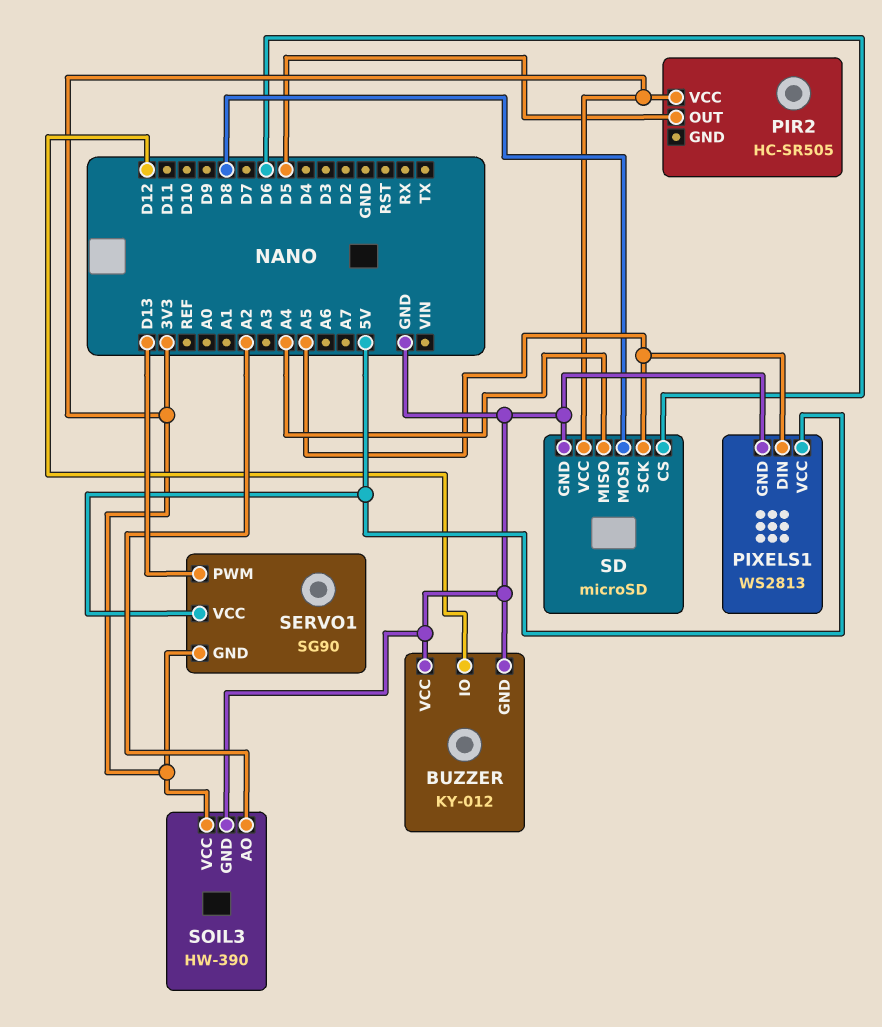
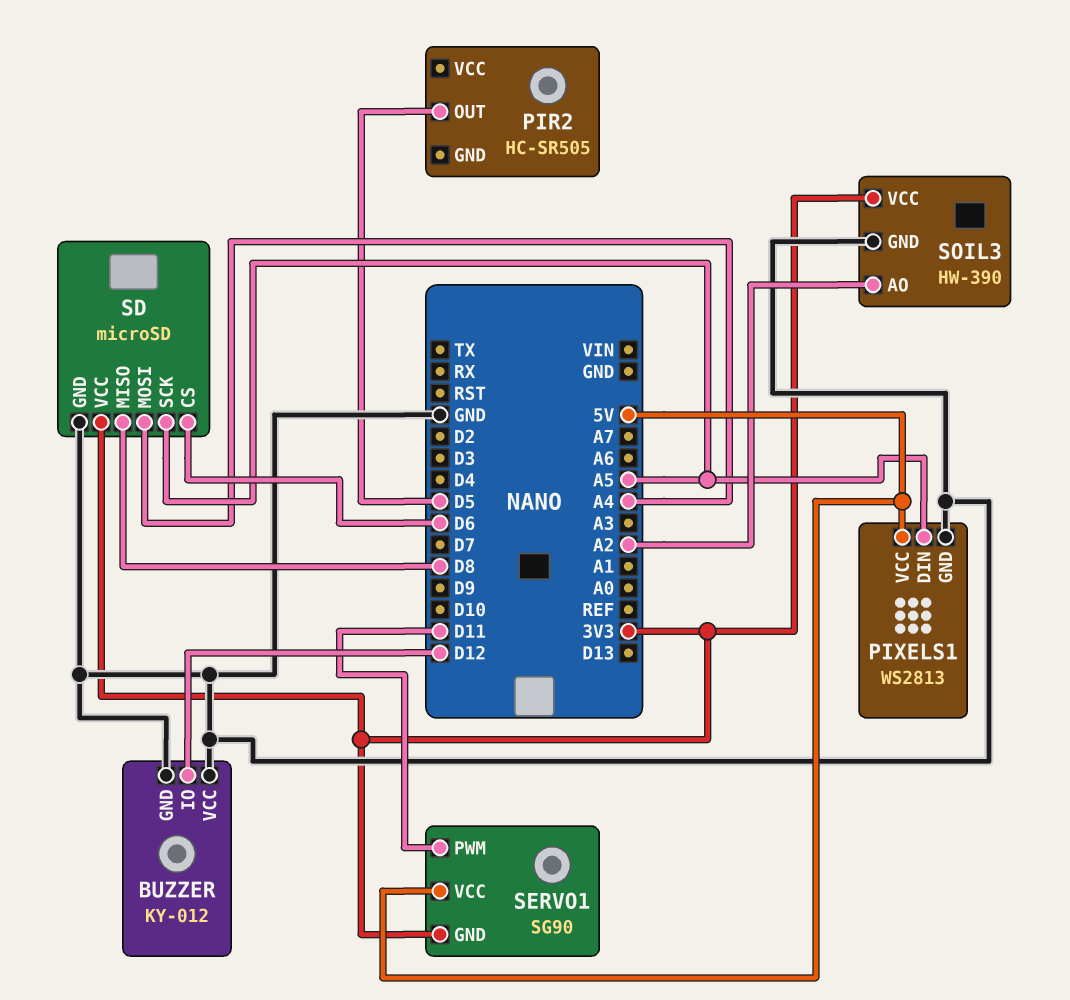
PIR2 pin VCC: 3V3 -> none
SD pin MISO: A4 -> D8
SD pin MOSI: D8 -> A4
SERVO1 pin PWM: D13 -> D11

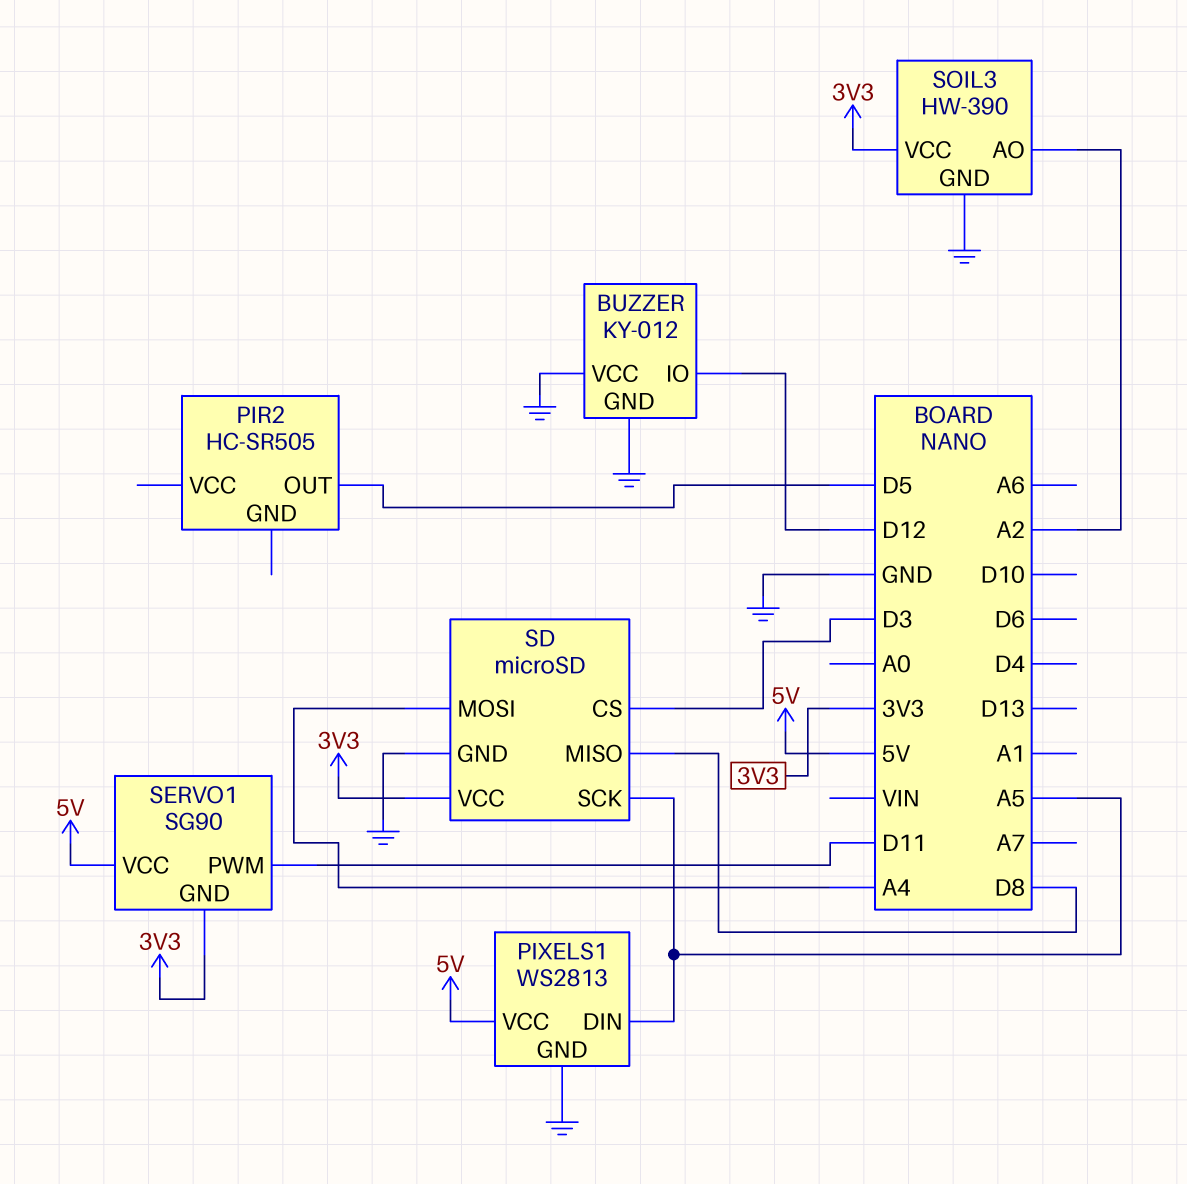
SD pin CS: D6 -> D3

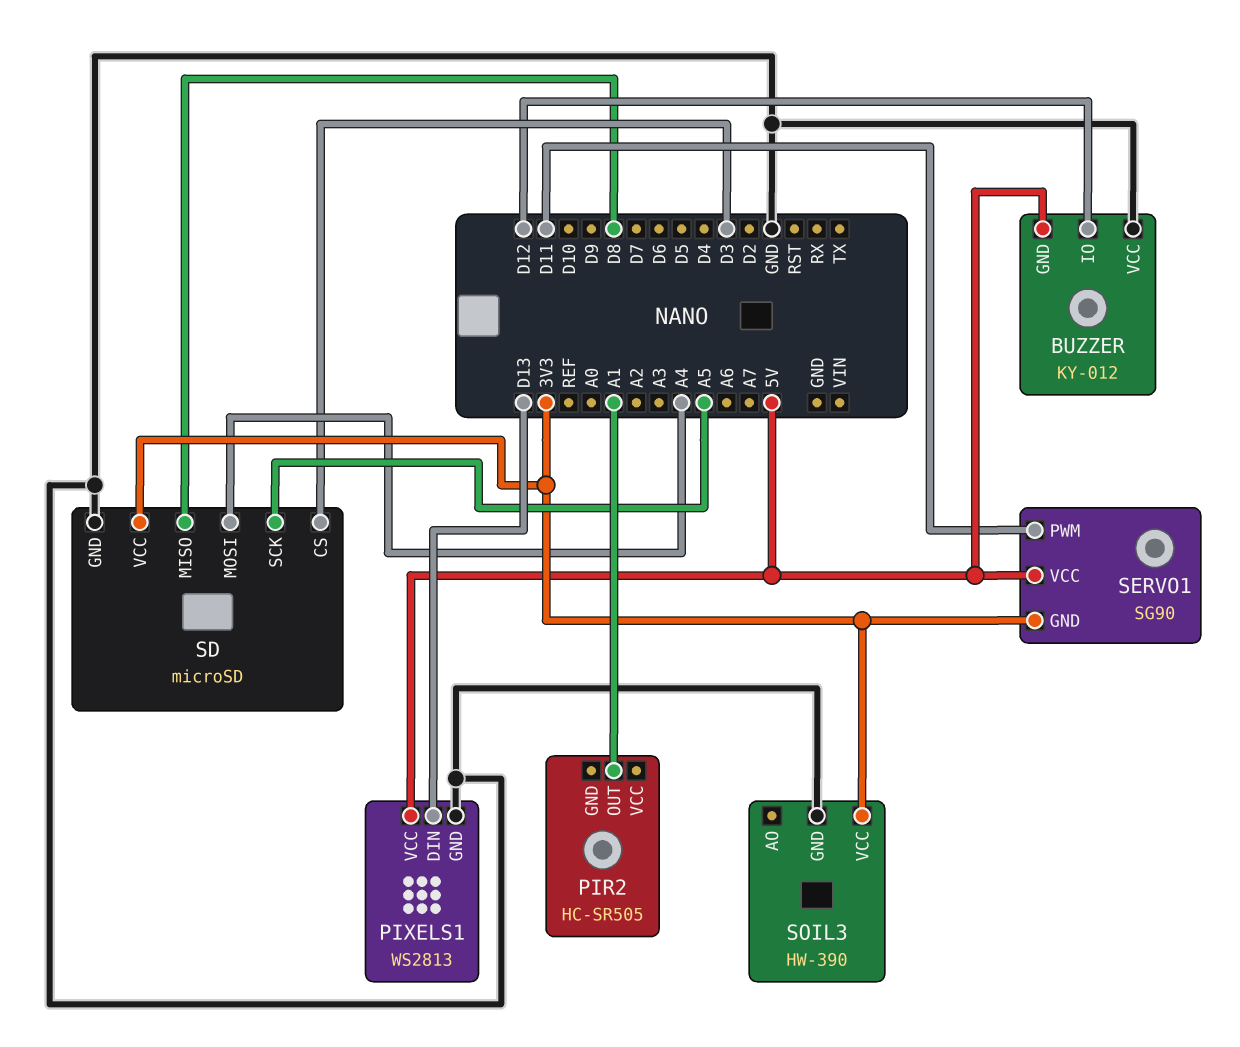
BUZZER pin GND: GND -> 5V
PIR2 pin OUT: D5 -> A1
PIXELS1 pin DIN: A5 -> D13
SOIL3 pin AO: A2 -> none

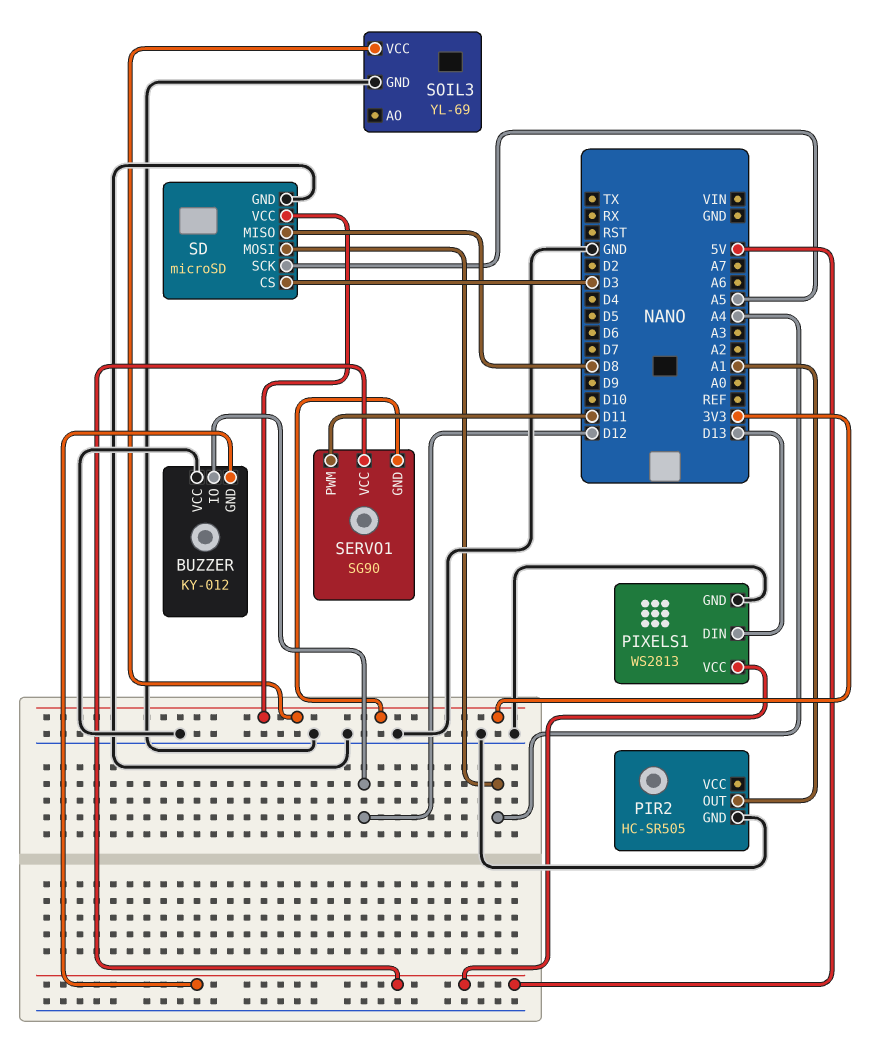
PIR2 pin GND: none -> GND
SOIL3: HW-390 -> YL-69

